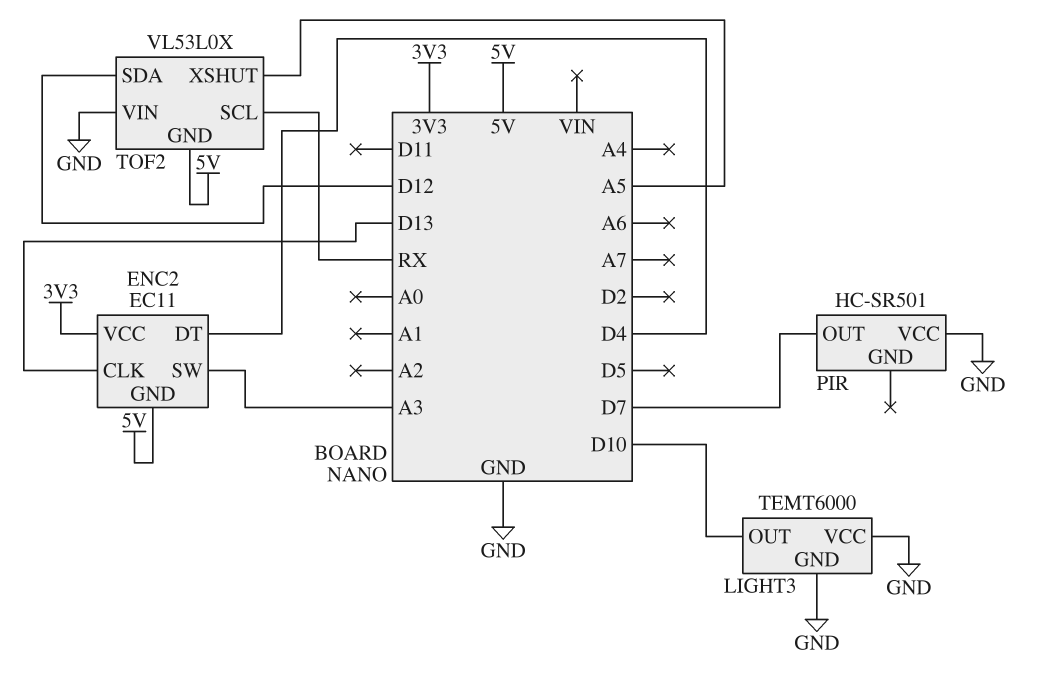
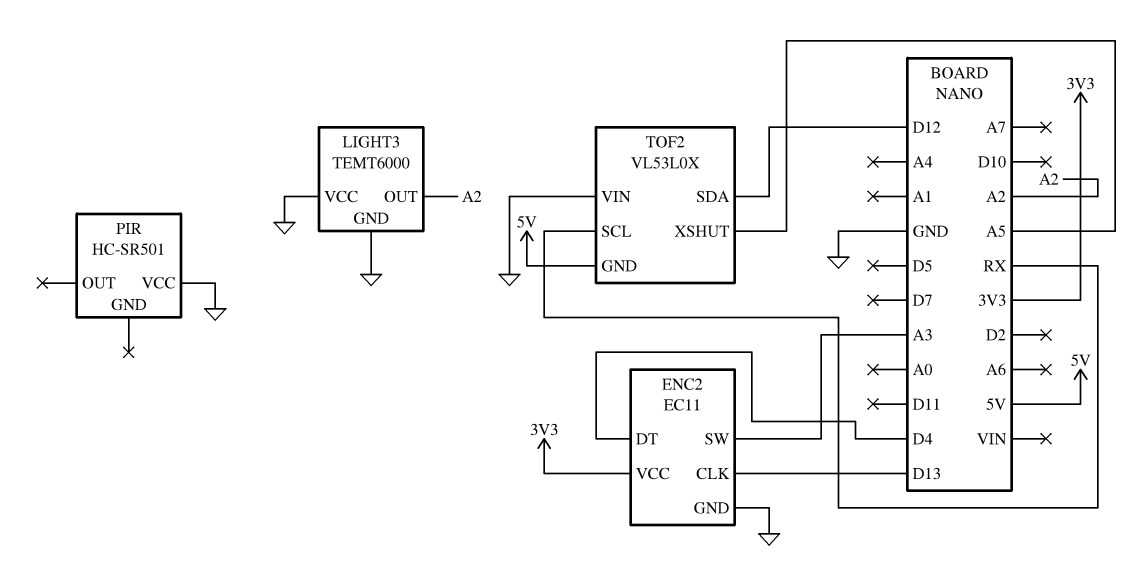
ENC2 pin GND: 5V -> GND
LIGHT3 pin OUT: D10 -> A2
PIR pin OUT: D7 -> none

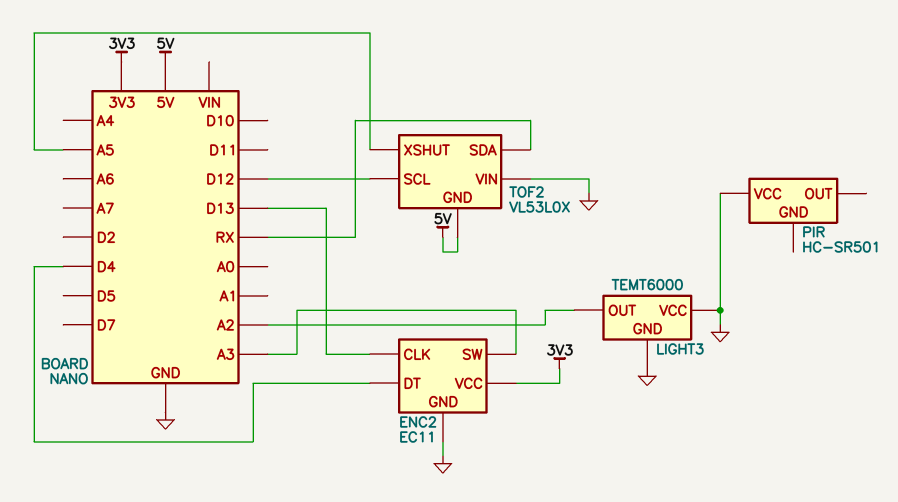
TOF2 pin SCL: RX -> D12
TOF2 pin SDA: D12 -> RX

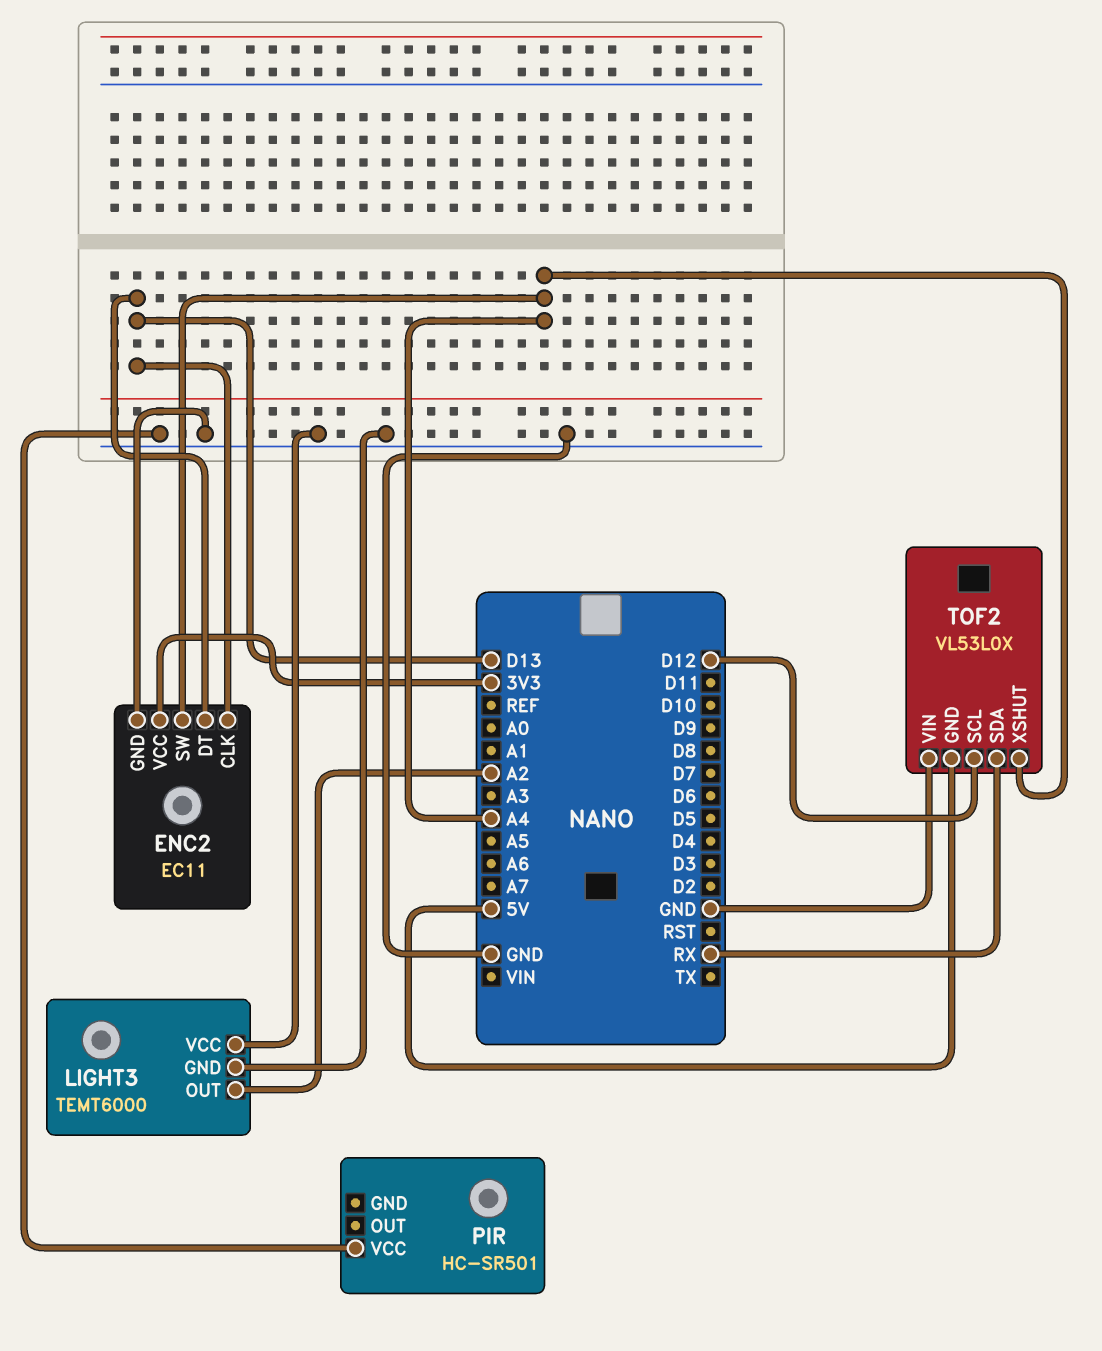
ENC2 pin DT: D4 -> D13
ENC2 pin SW: A3 -> A4
TOF2 pin XSHUT: A5 -> A4

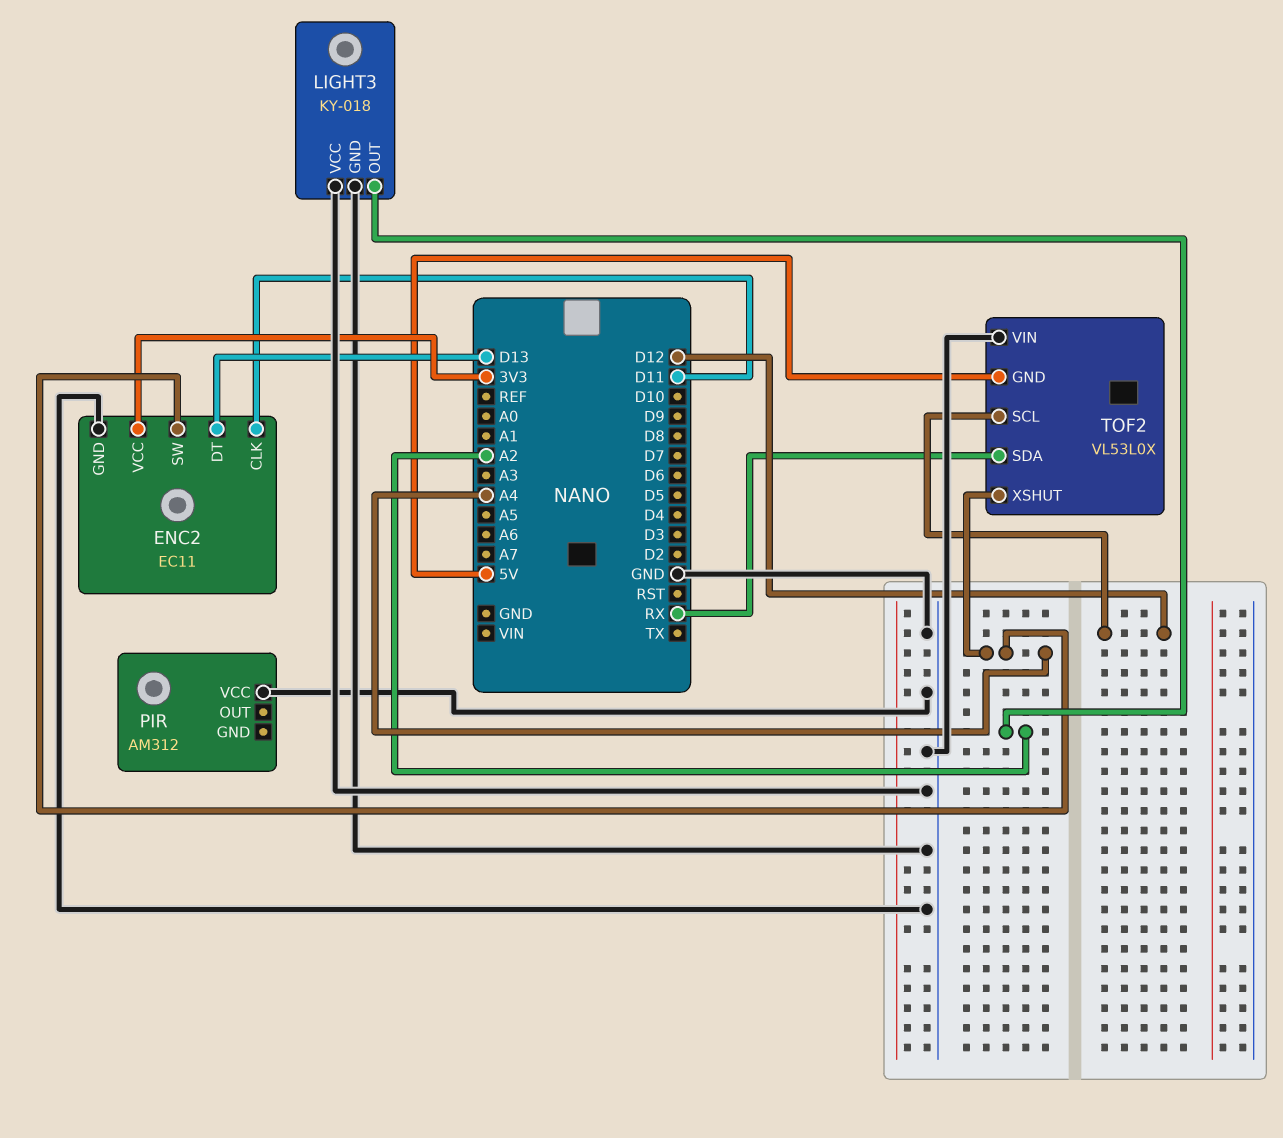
ENC2 pin CLK: D13 -> D11
LIGHT3: TEMT6000 -> KY-018
PIR: HC-SR501 -> AM312

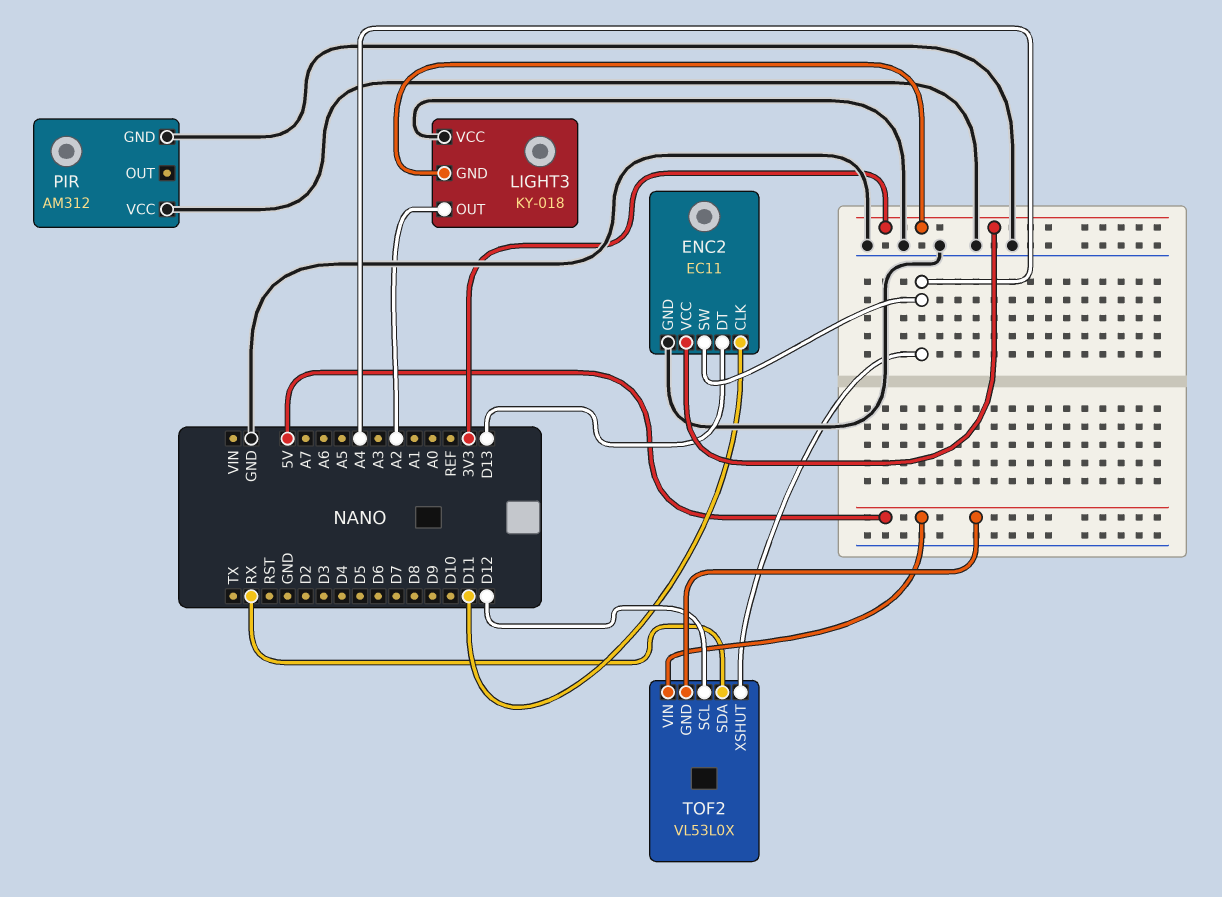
LIGHT3 pin GND: GND -> 3V3
PIR pin GND: none -> GND
TOF2 pin VIN: GND -> 5V

